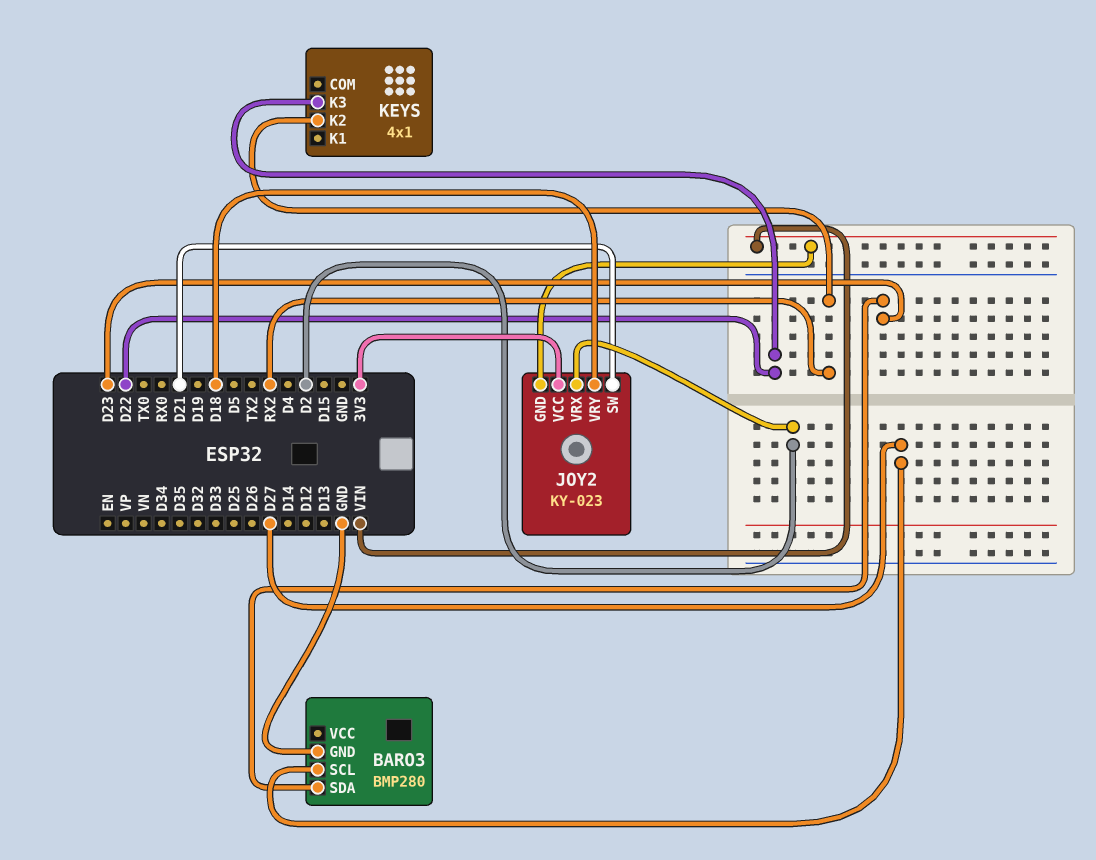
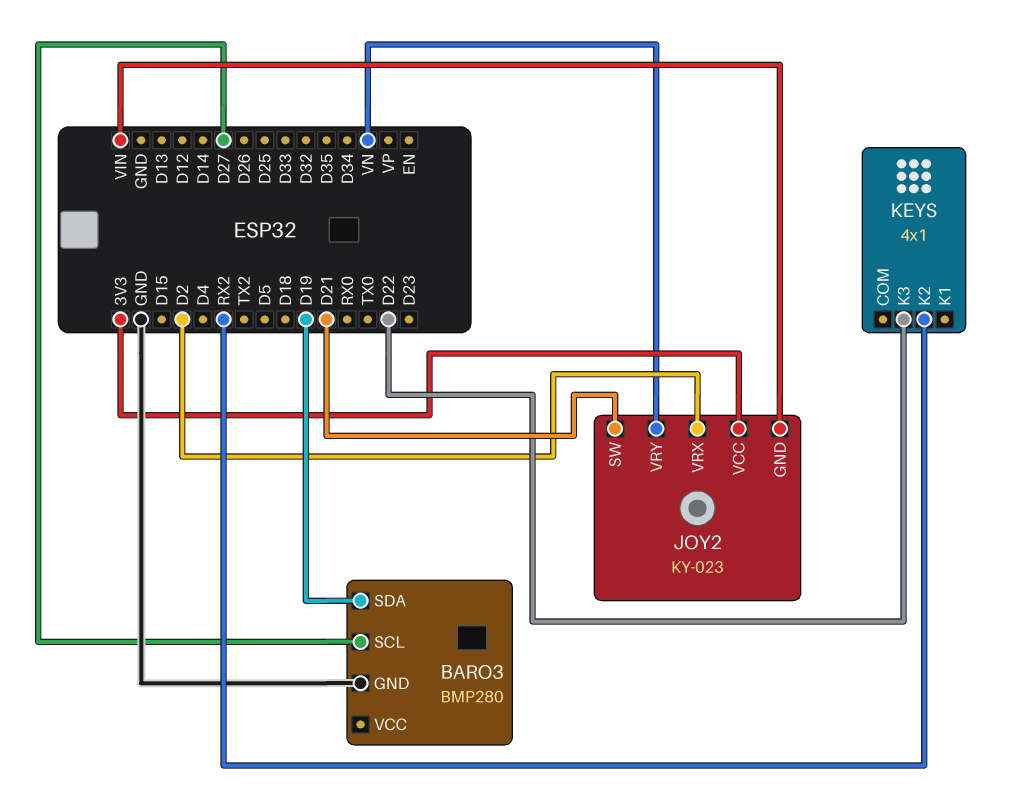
BARO3 pin SDA: D23 -> D19
JOY2 pin VRY: D18 -> VN

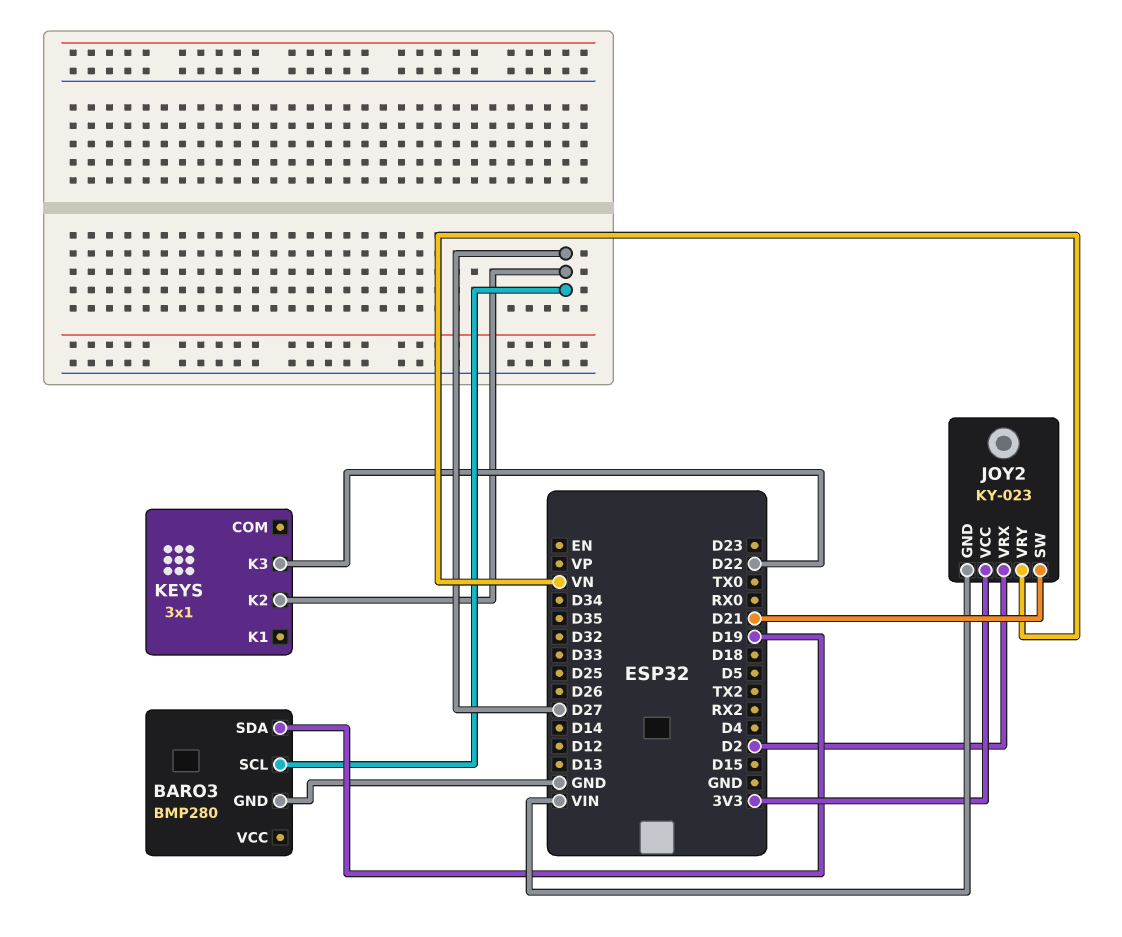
KEYS: 4x1 -> 3x1
KEYS pin K2: RX2 -> D27

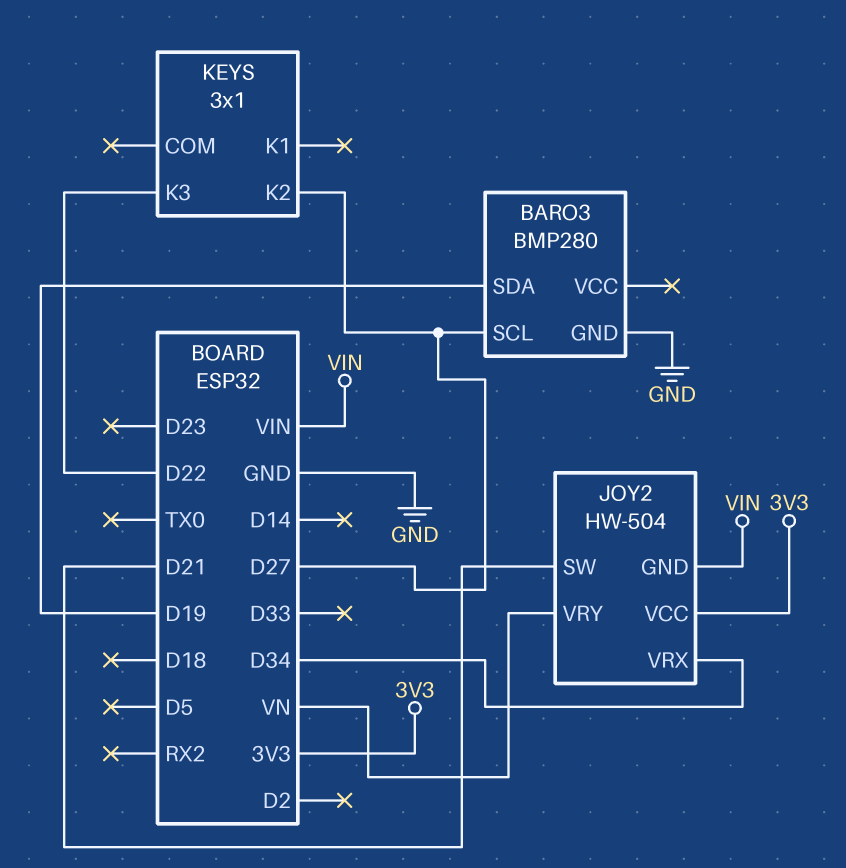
JOY2: KY-023 -> HW-504
JOY2 pin VRX: D2 -> D34

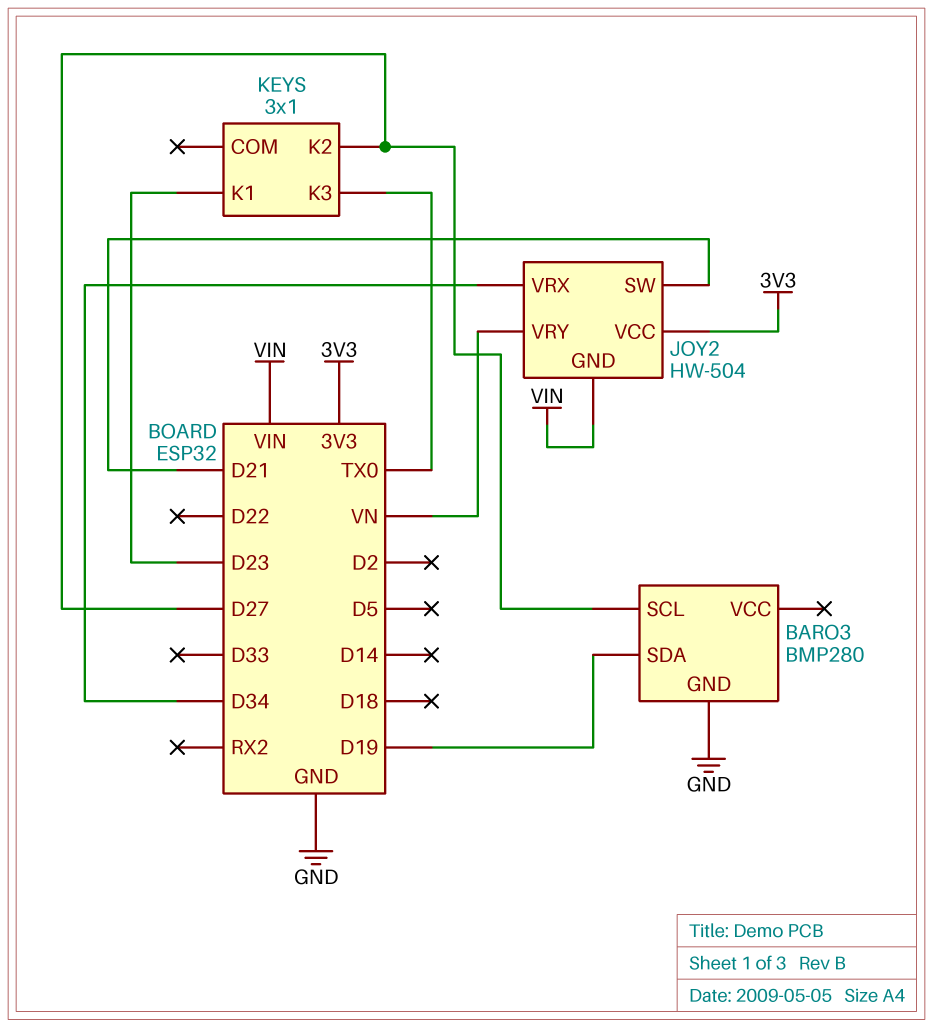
KEYS pin K1: none -> D23
KEYS pin K3: D22 -> TX0

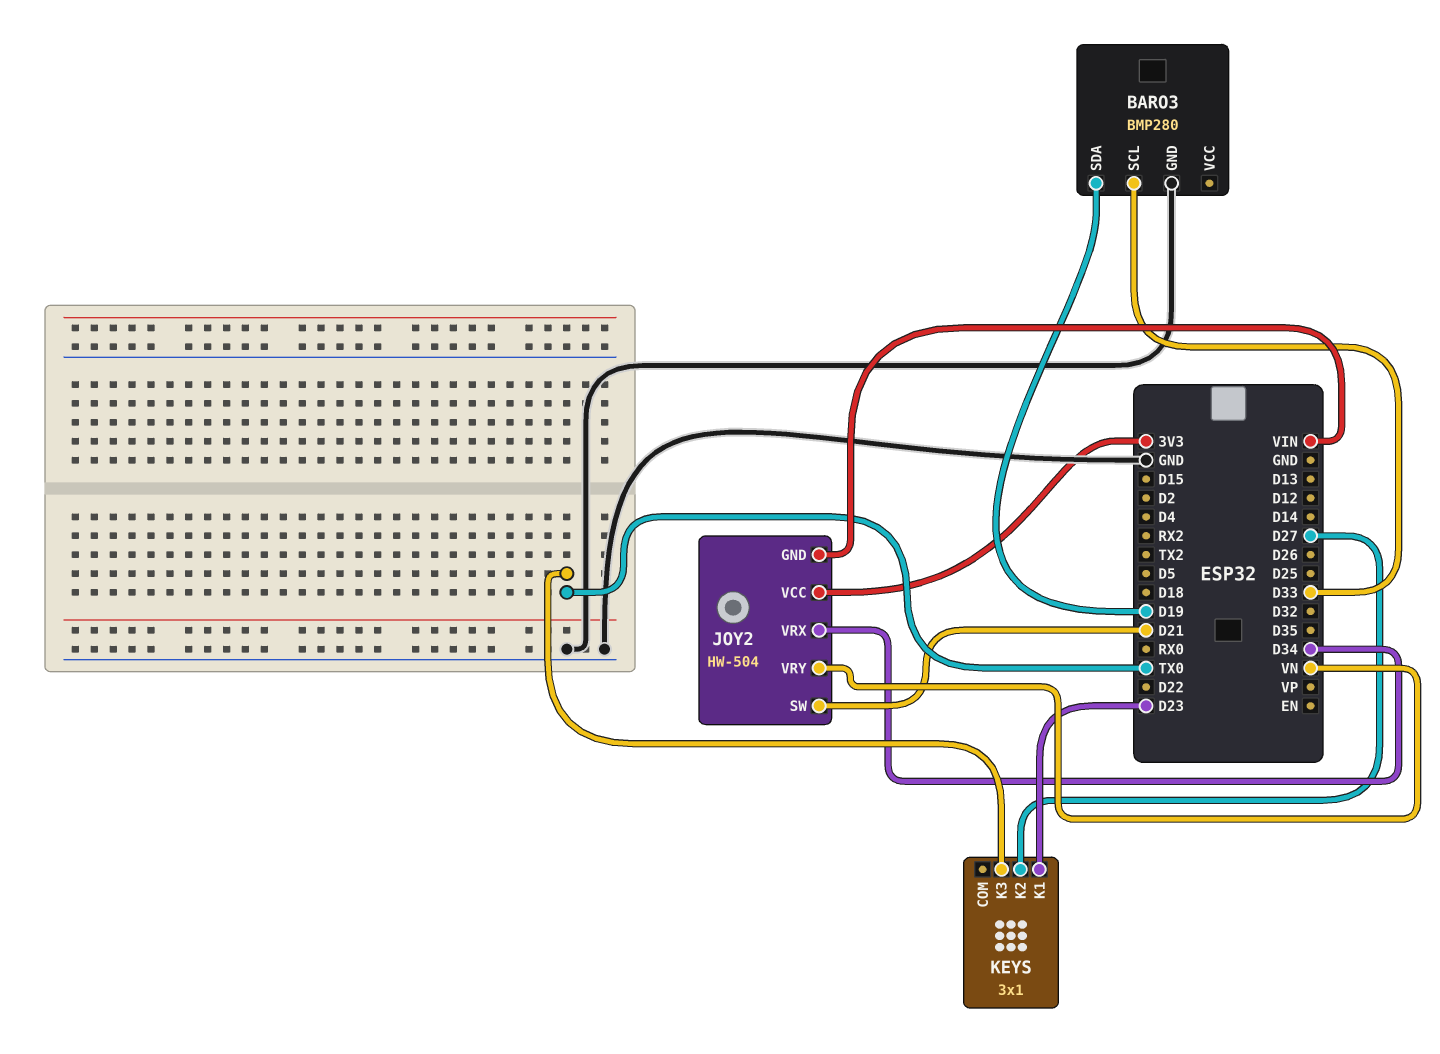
BARO3 pin SCL: D27 -> D33

